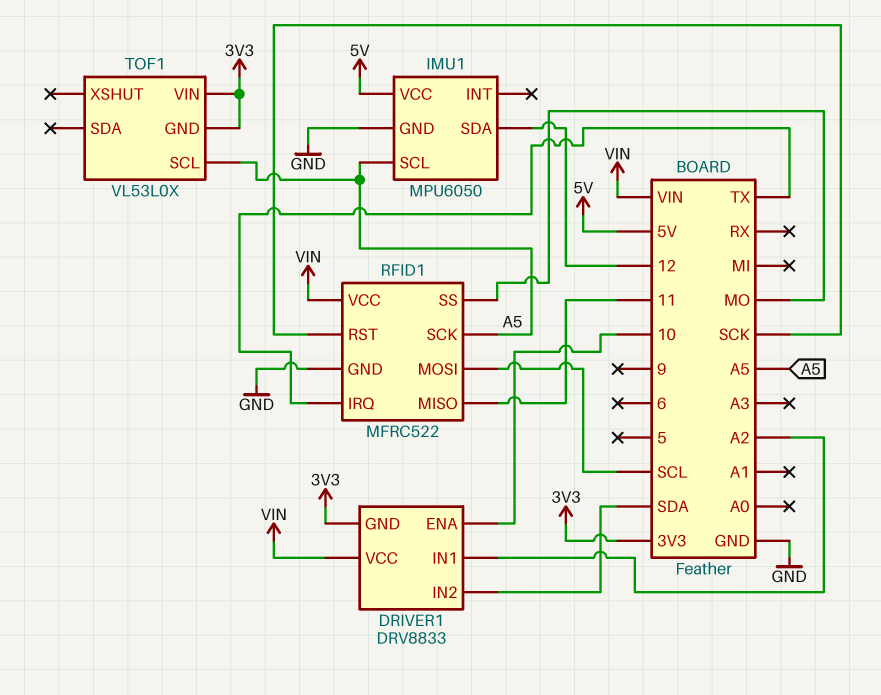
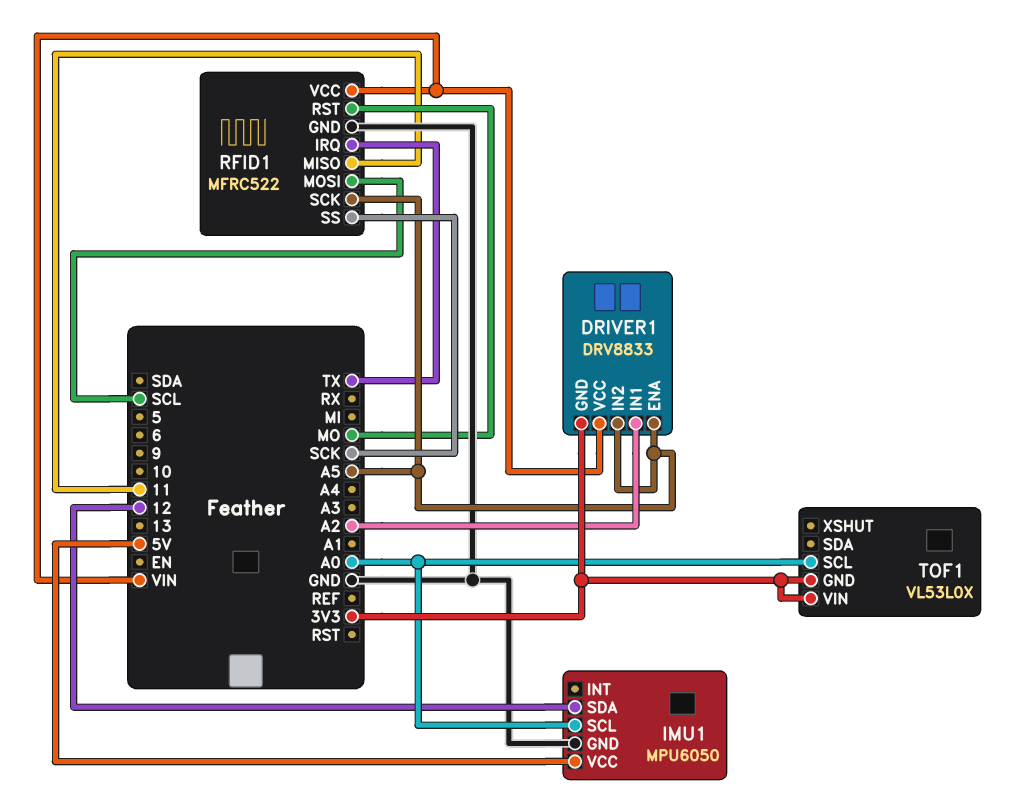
DRIVER1 pin ENA: 10 -> A5
DRIVER1 pin IN2: SDA -> A5
IMU1 pin SCL: A5 -> A0
RFID1 pin RST: SCK -> MO
RFID1 pin SS: MO -> SCK
TOF1 pin SCL: A5 -> A0

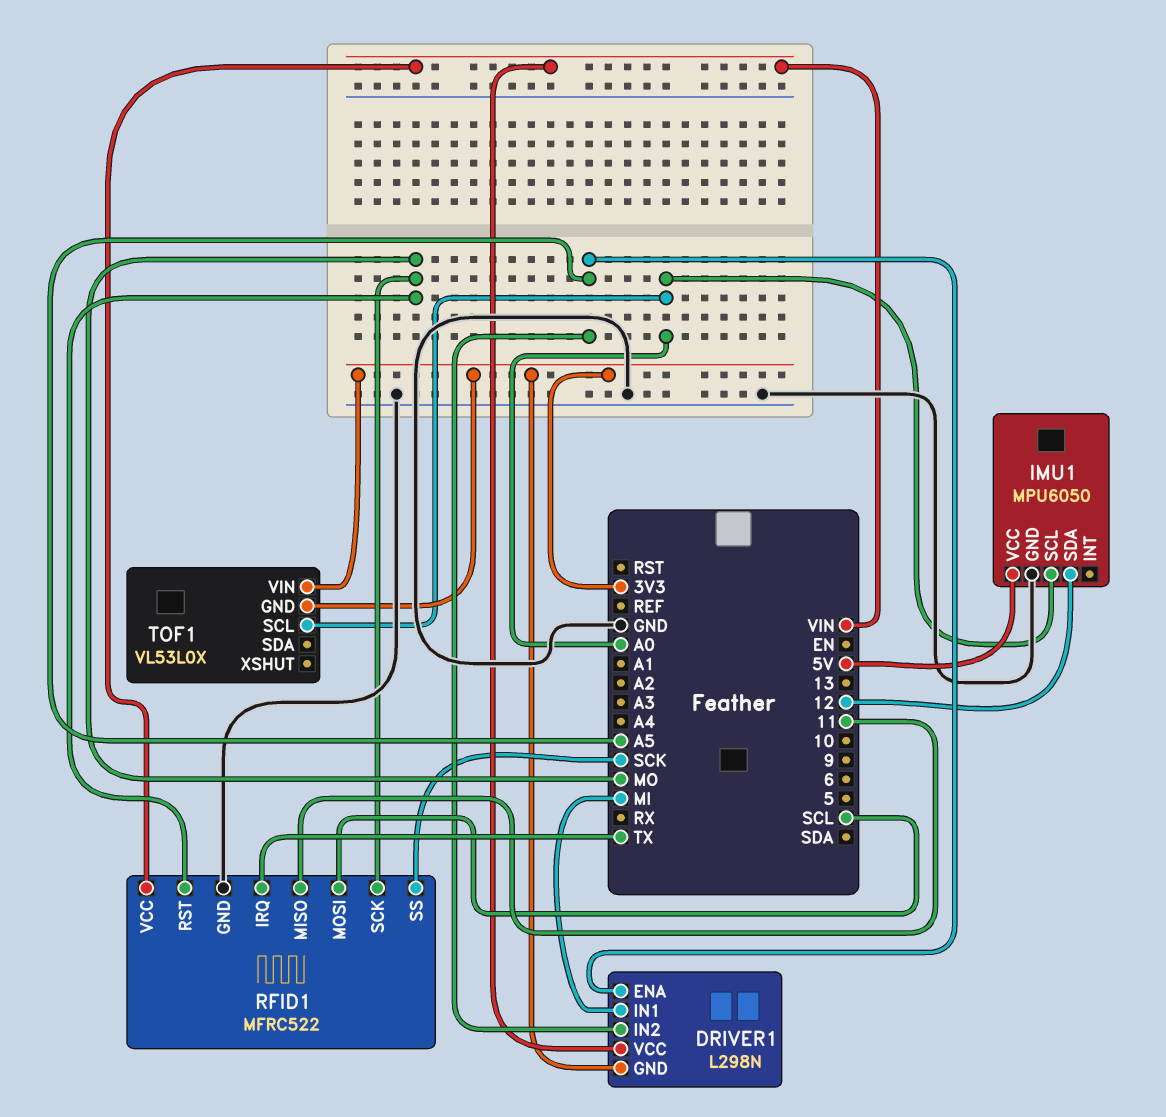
DRIVER1: DRV8833 -> L298N
DRIVER1 pin IN1: A2 -> MI
RFID1 pin SCK: A5 -> MO

